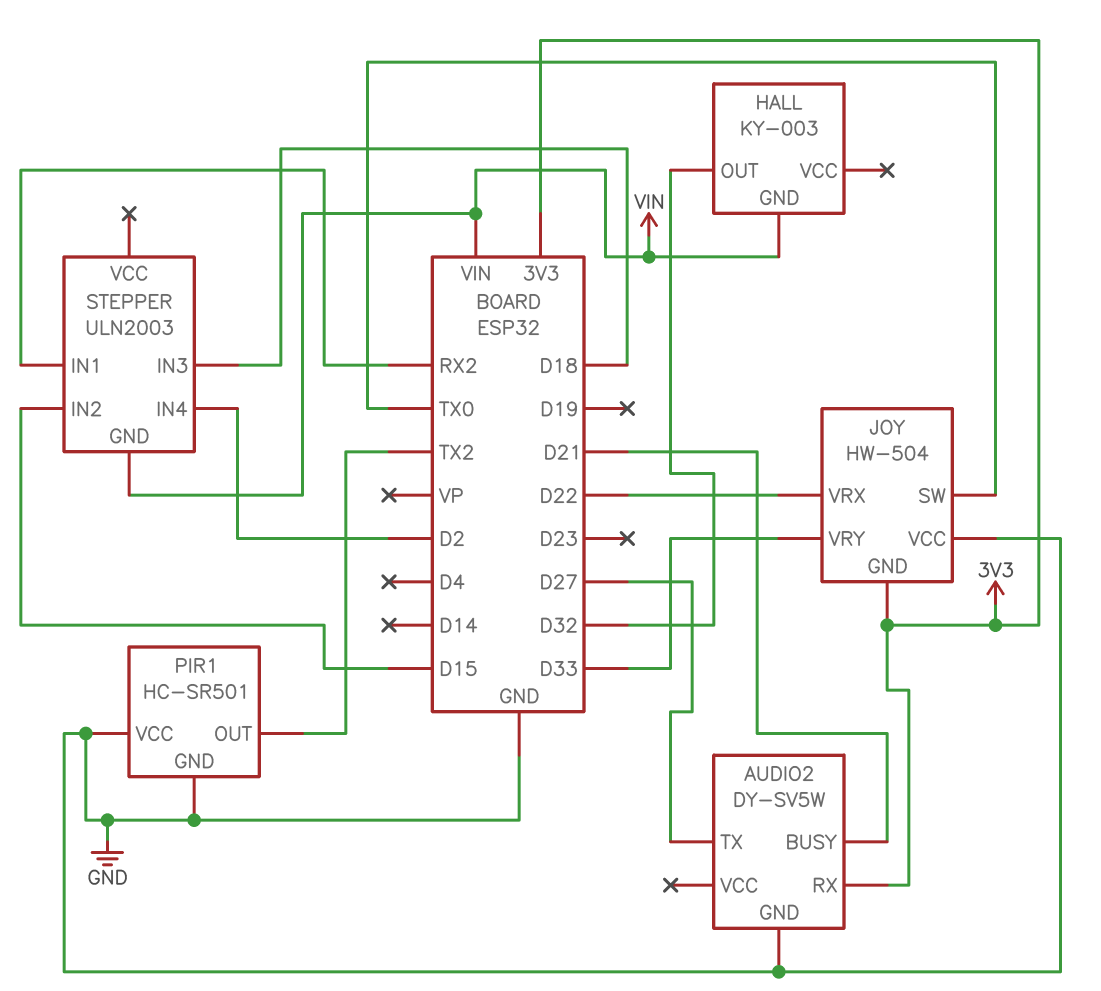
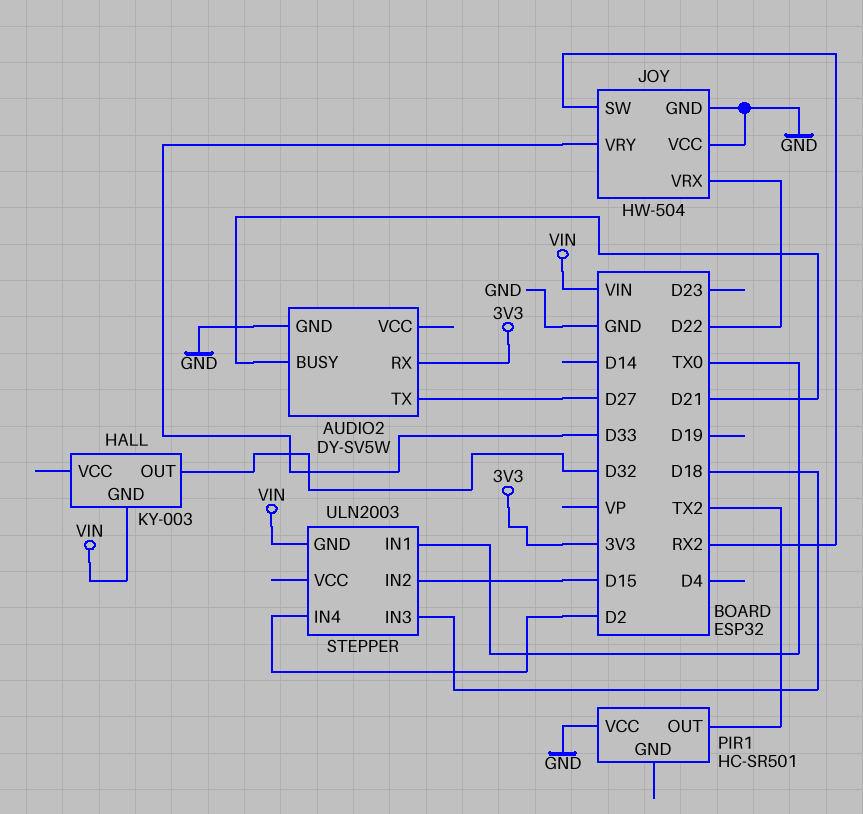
JOY pin GND: 3V3 -> GND
JOY pin SW: TX0 -> RX2
PIR1 pin GND: GND -> none
STEPPER pin IN1: RX2 -> TX0

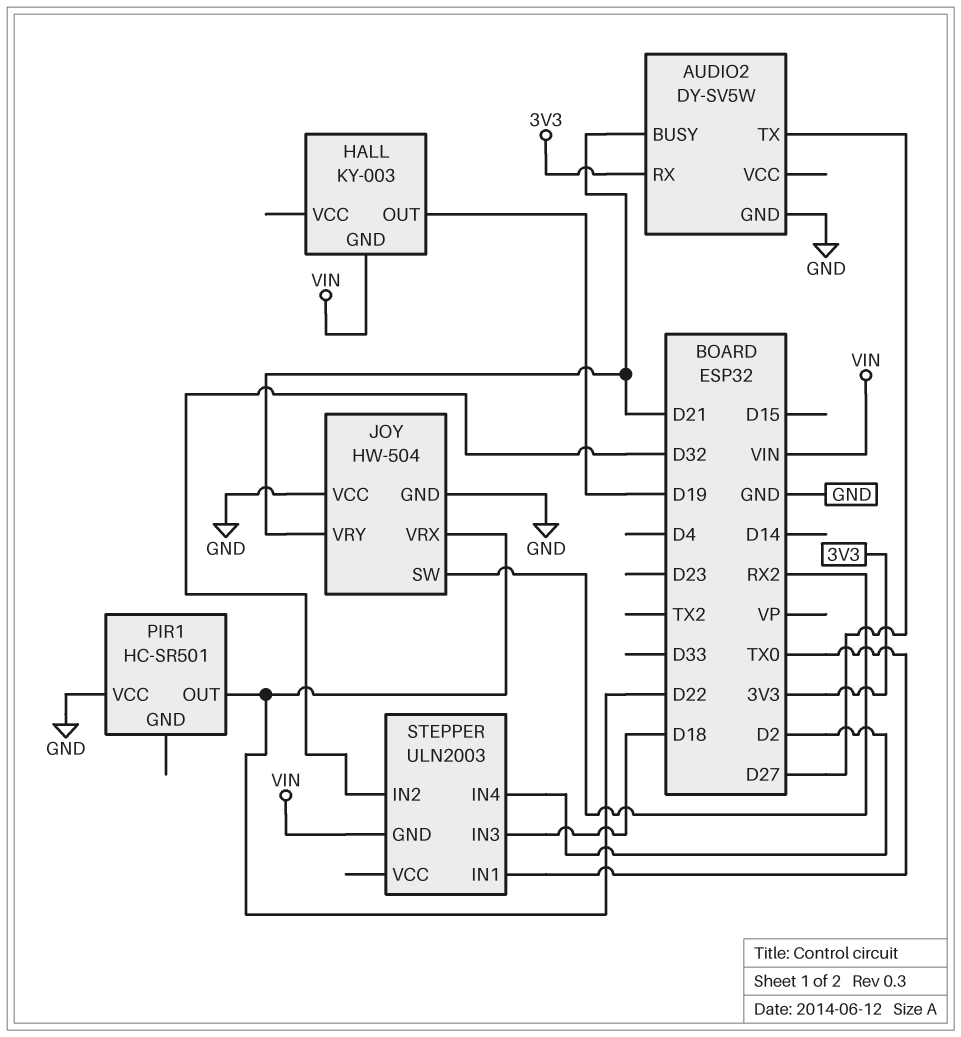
HALL pin OUT: D32 -> D19
JOY pin VRY: D33 -> D21
PIR1 pin OUT: TX2 -> D22
STEPPER pin IN2: D15 -> D32

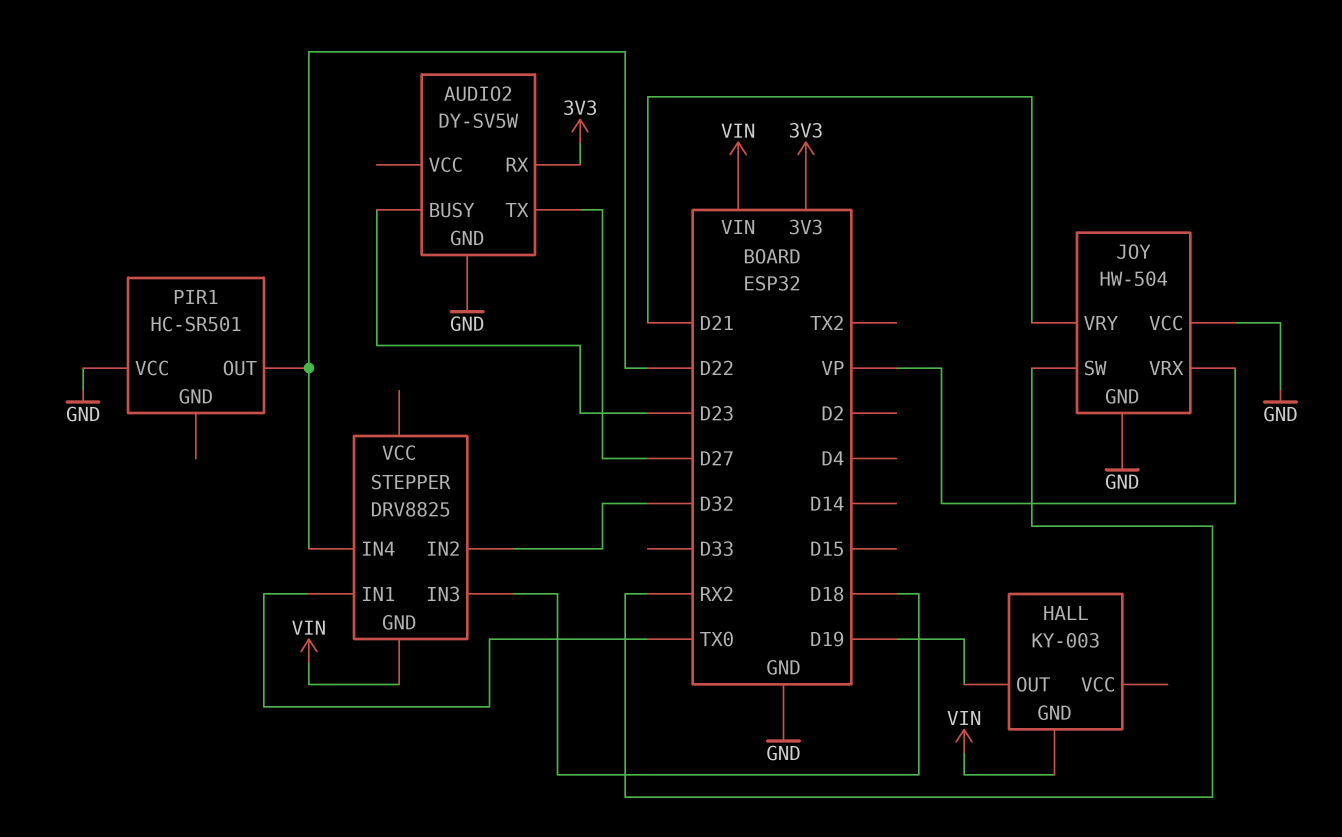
AUDIO2 pin BUSY: D21 -> D23
JOY pin VRX: D22 -> VP
STEPPER: ULN2003 -> DRV8825
STEPPER pin IN4: D2 -> D22

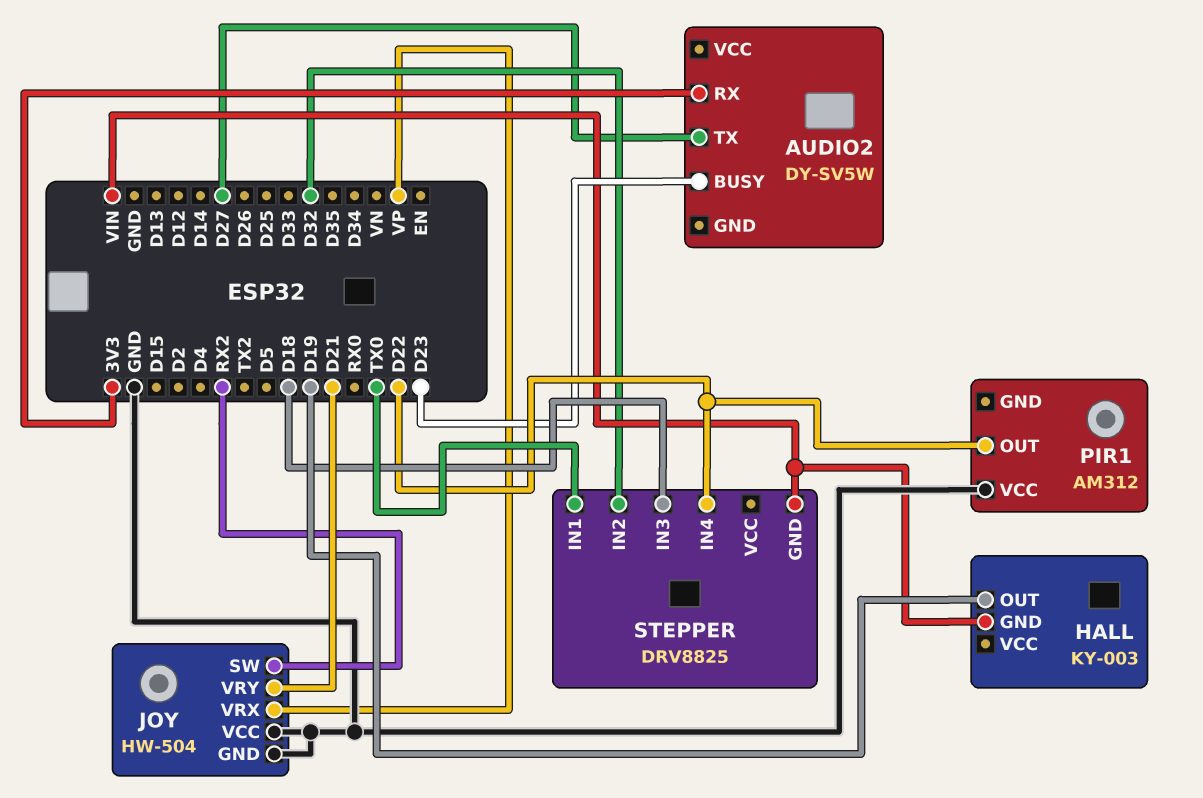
AUDIO2 pin GND: GND -> none
PIR1: HC-SR501 -> AM312

